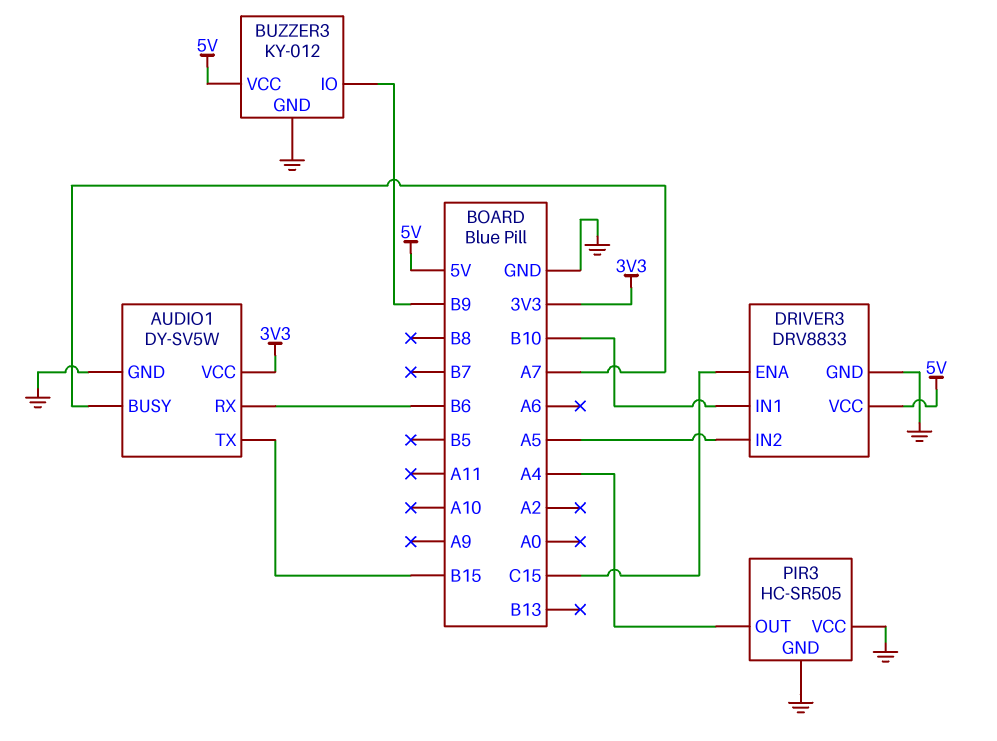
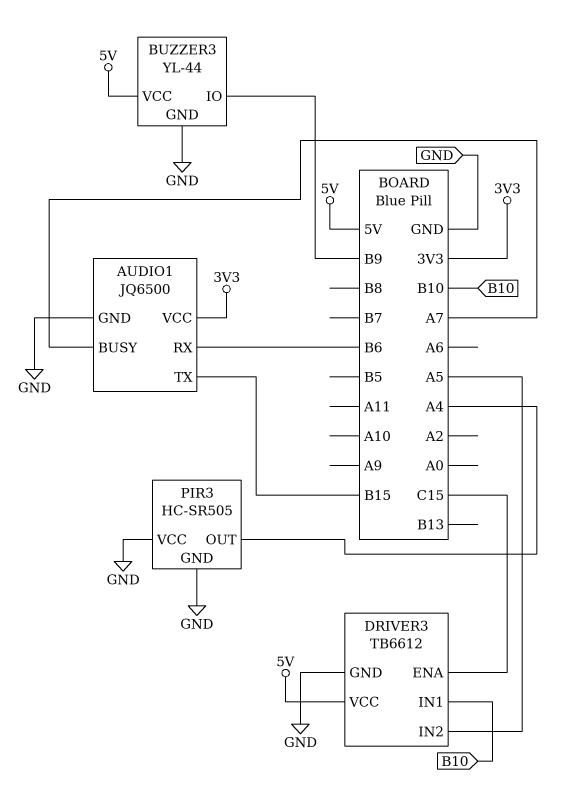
AUDIO1: DY-SV5W -> JQ6500
BUZZER3: KY-012 -> YL-44
DRIVER3: DRV8833 -> TB6612

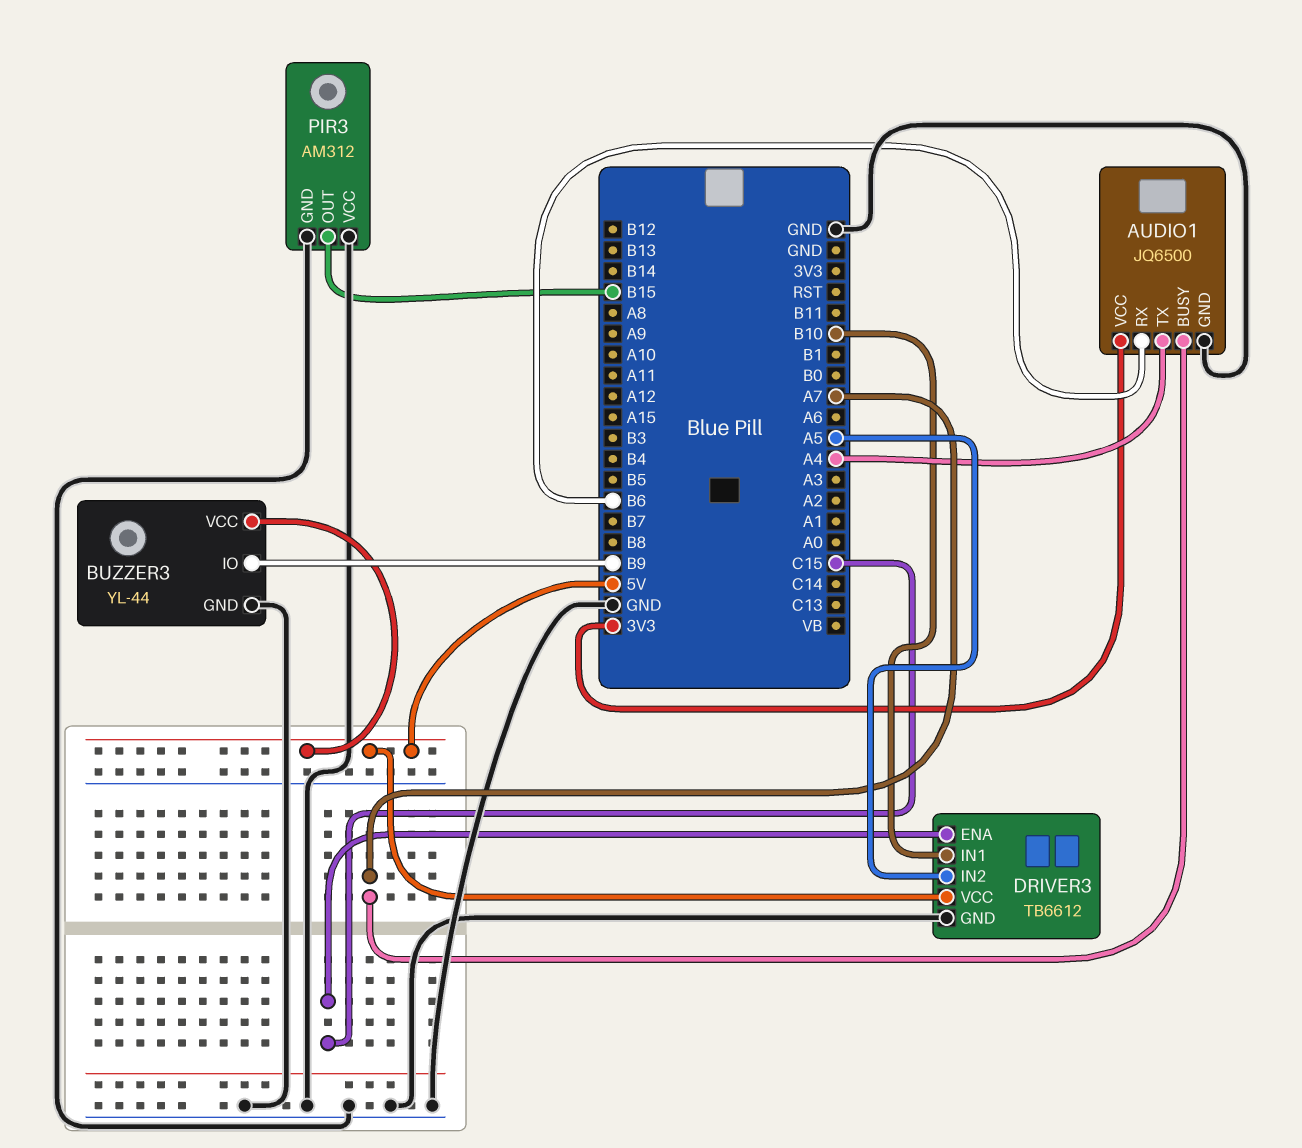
AUDIO1 pin TX: B15 -> A4
PIR3: HC-SR505 -> AM312
PIR3 pin OUT: A4 -> B15

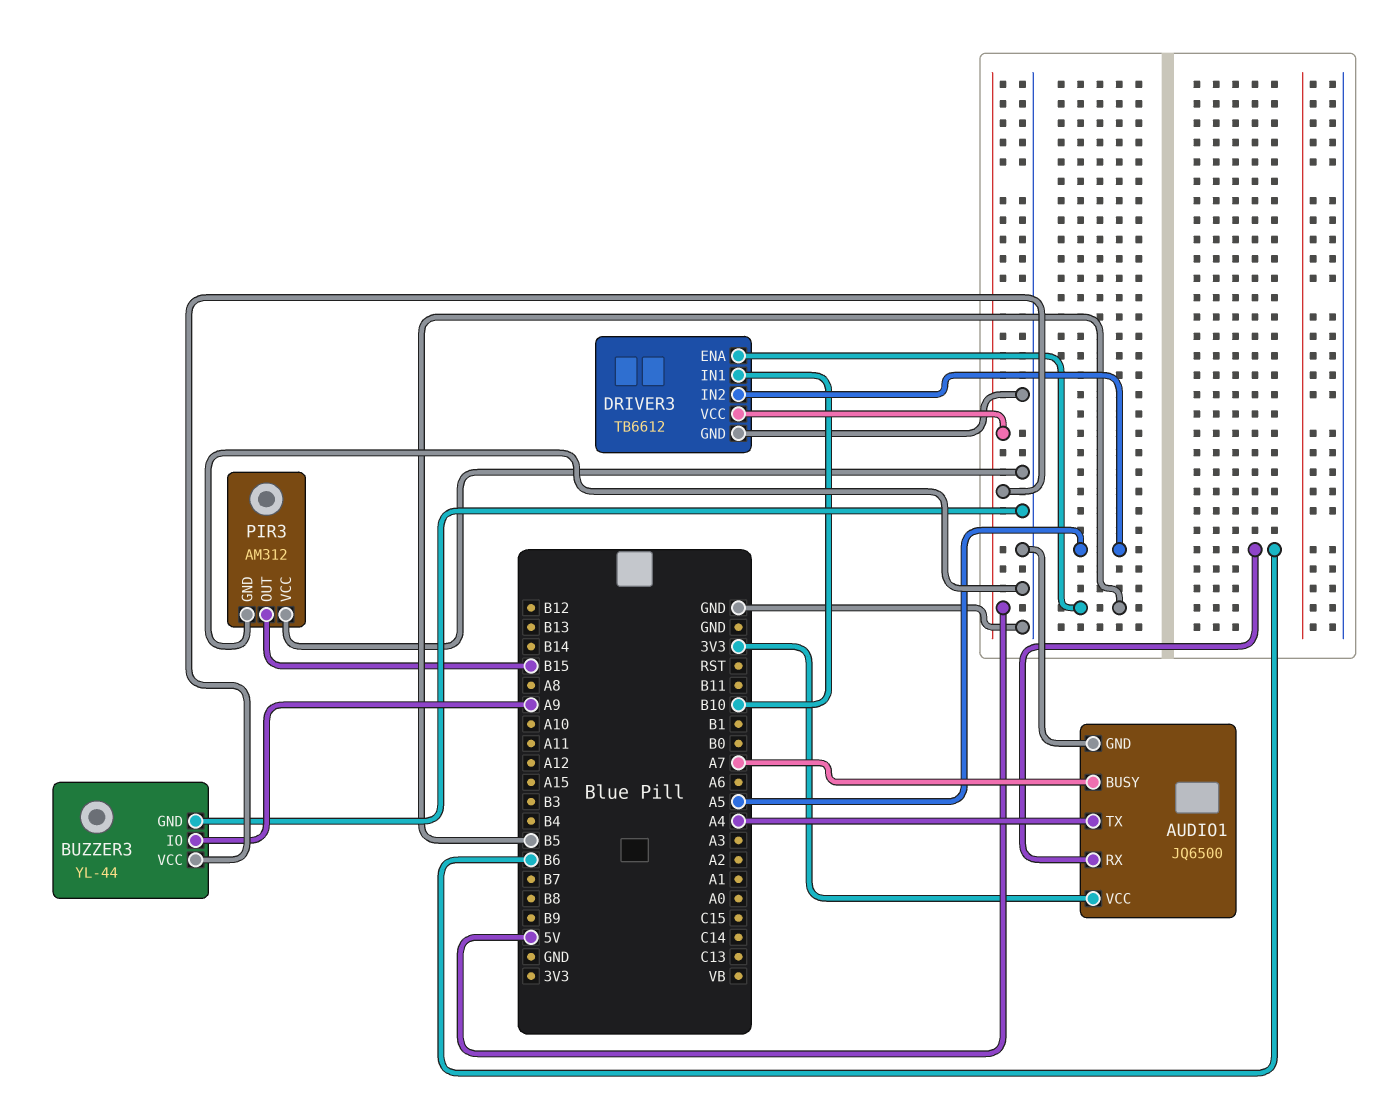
BUZZER3 pin IO: B9 -> A9
DRIVER3 pin ENA: C15 -> B5

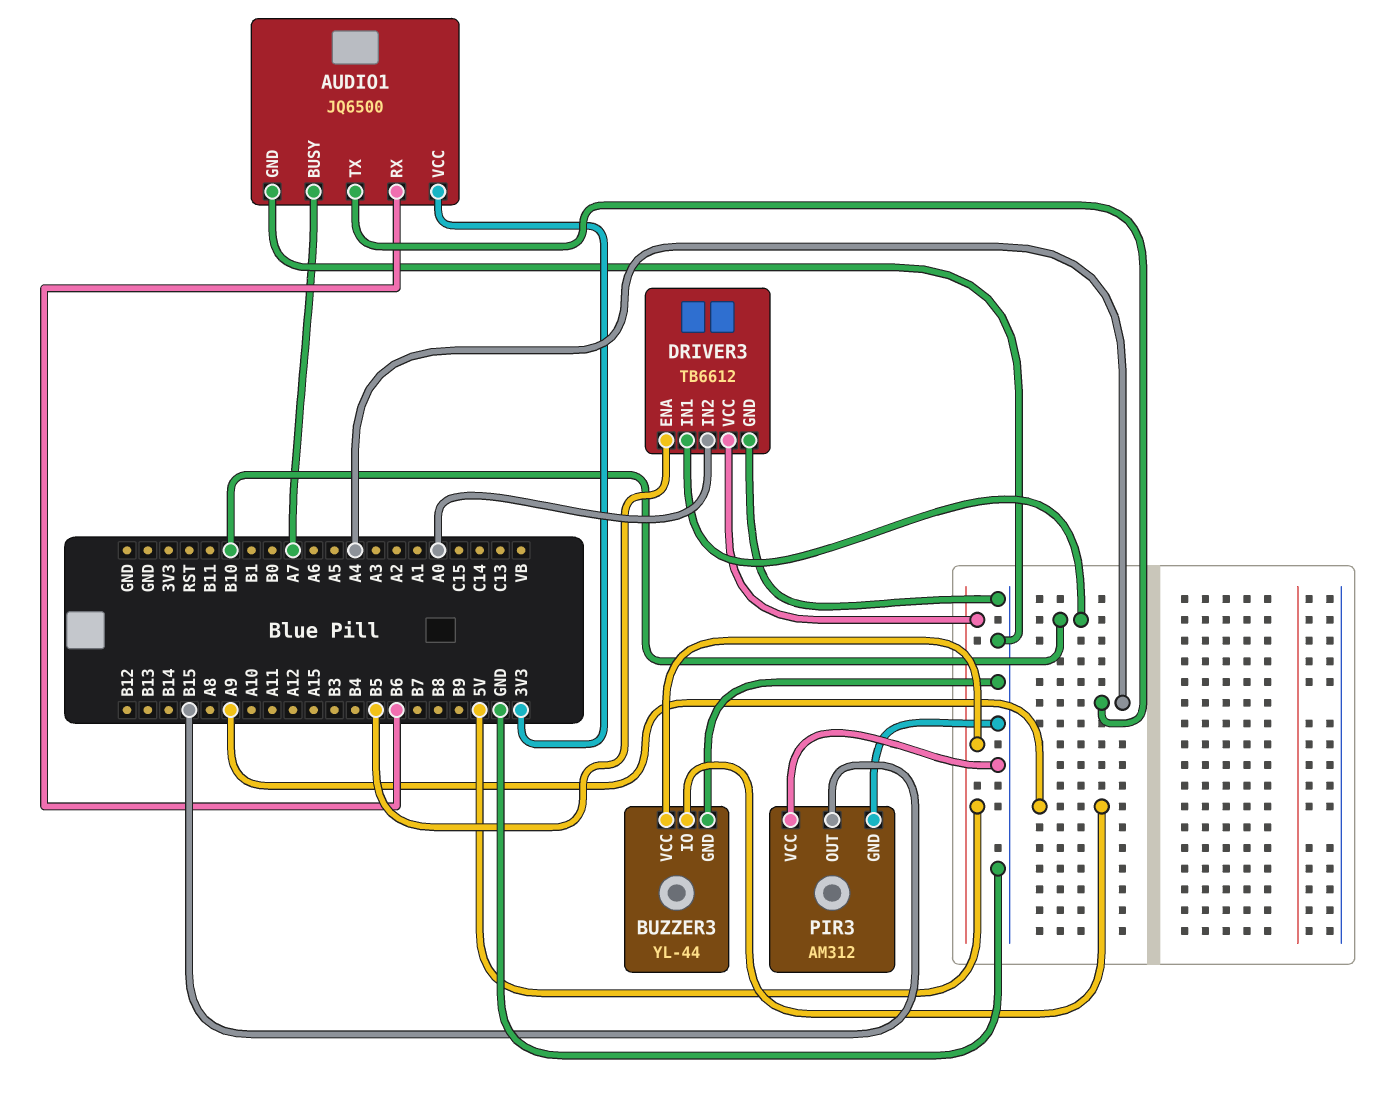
DRIVER3 pin IN2: A5 -> A0

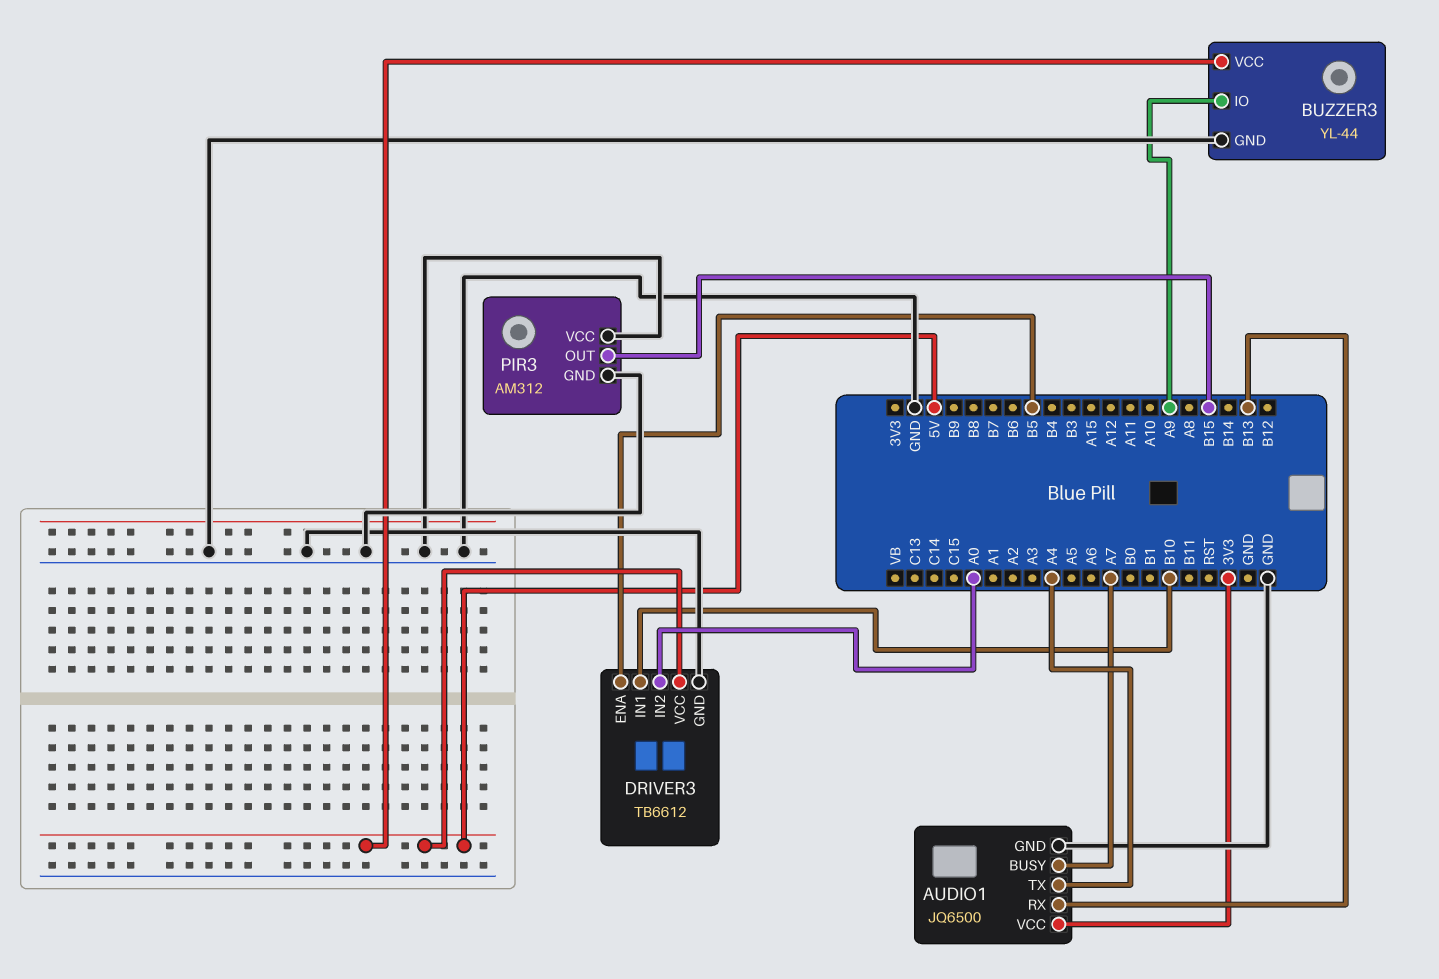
AUDIO1 pin RX: B6 -> B13

